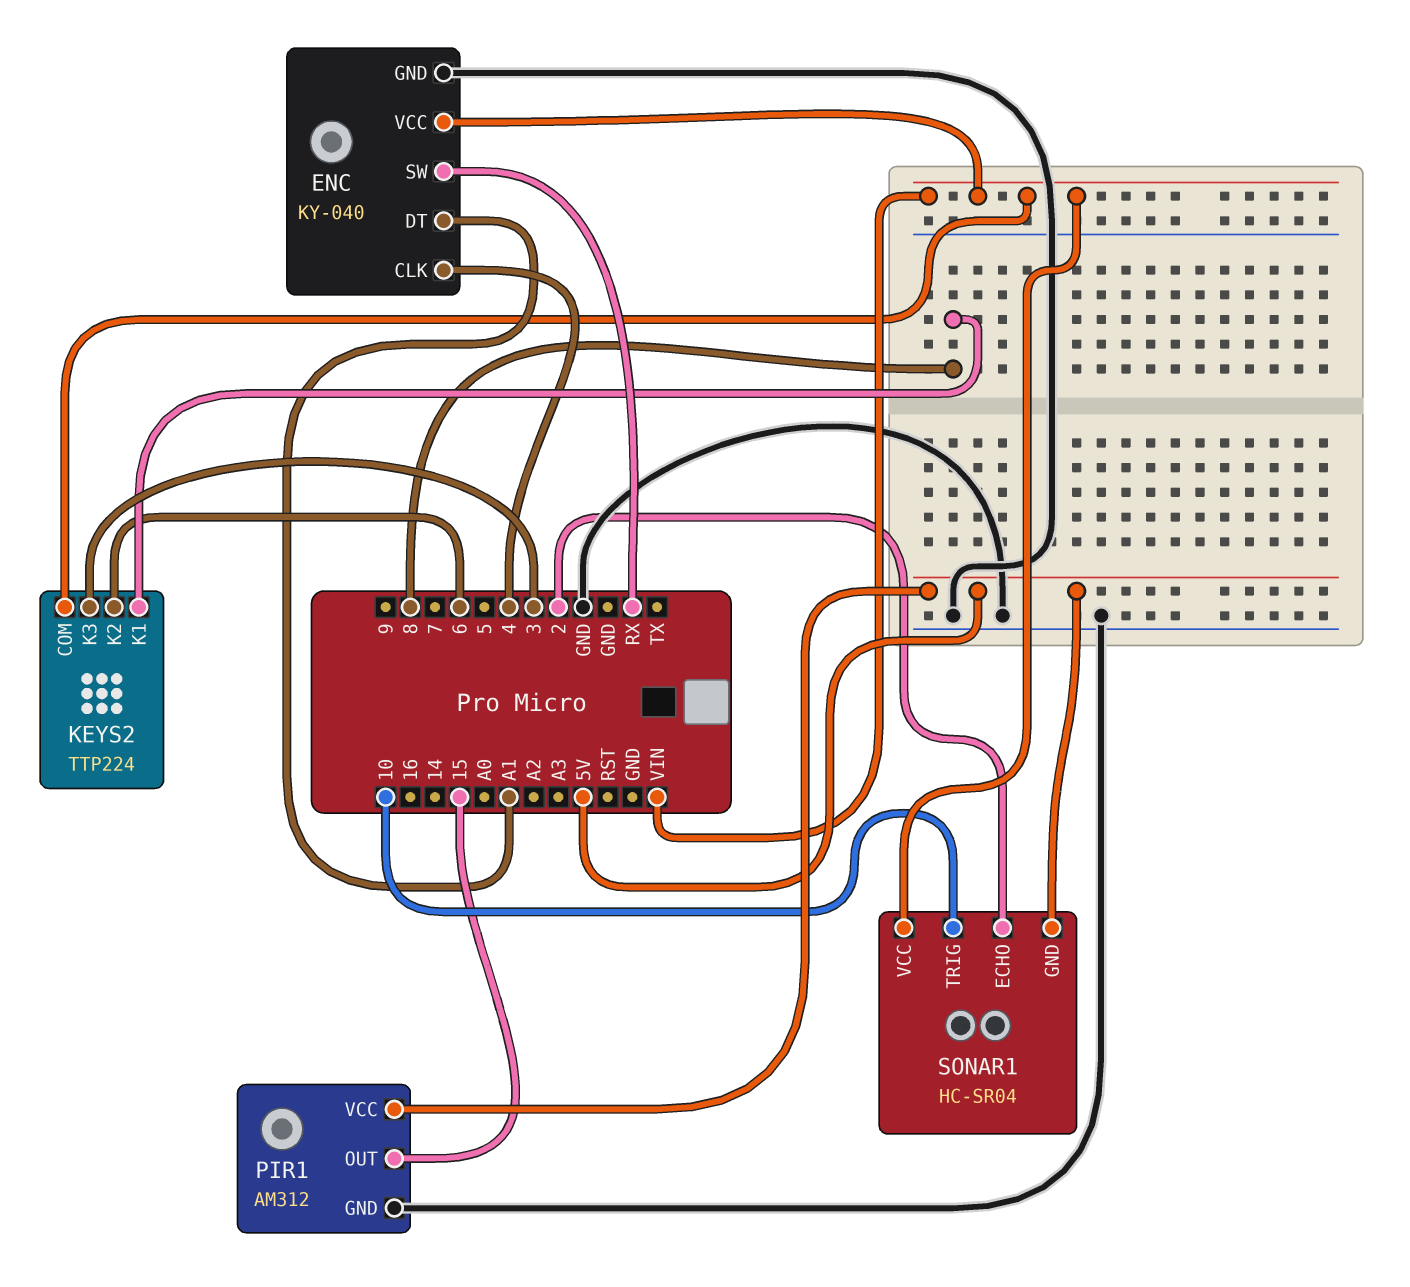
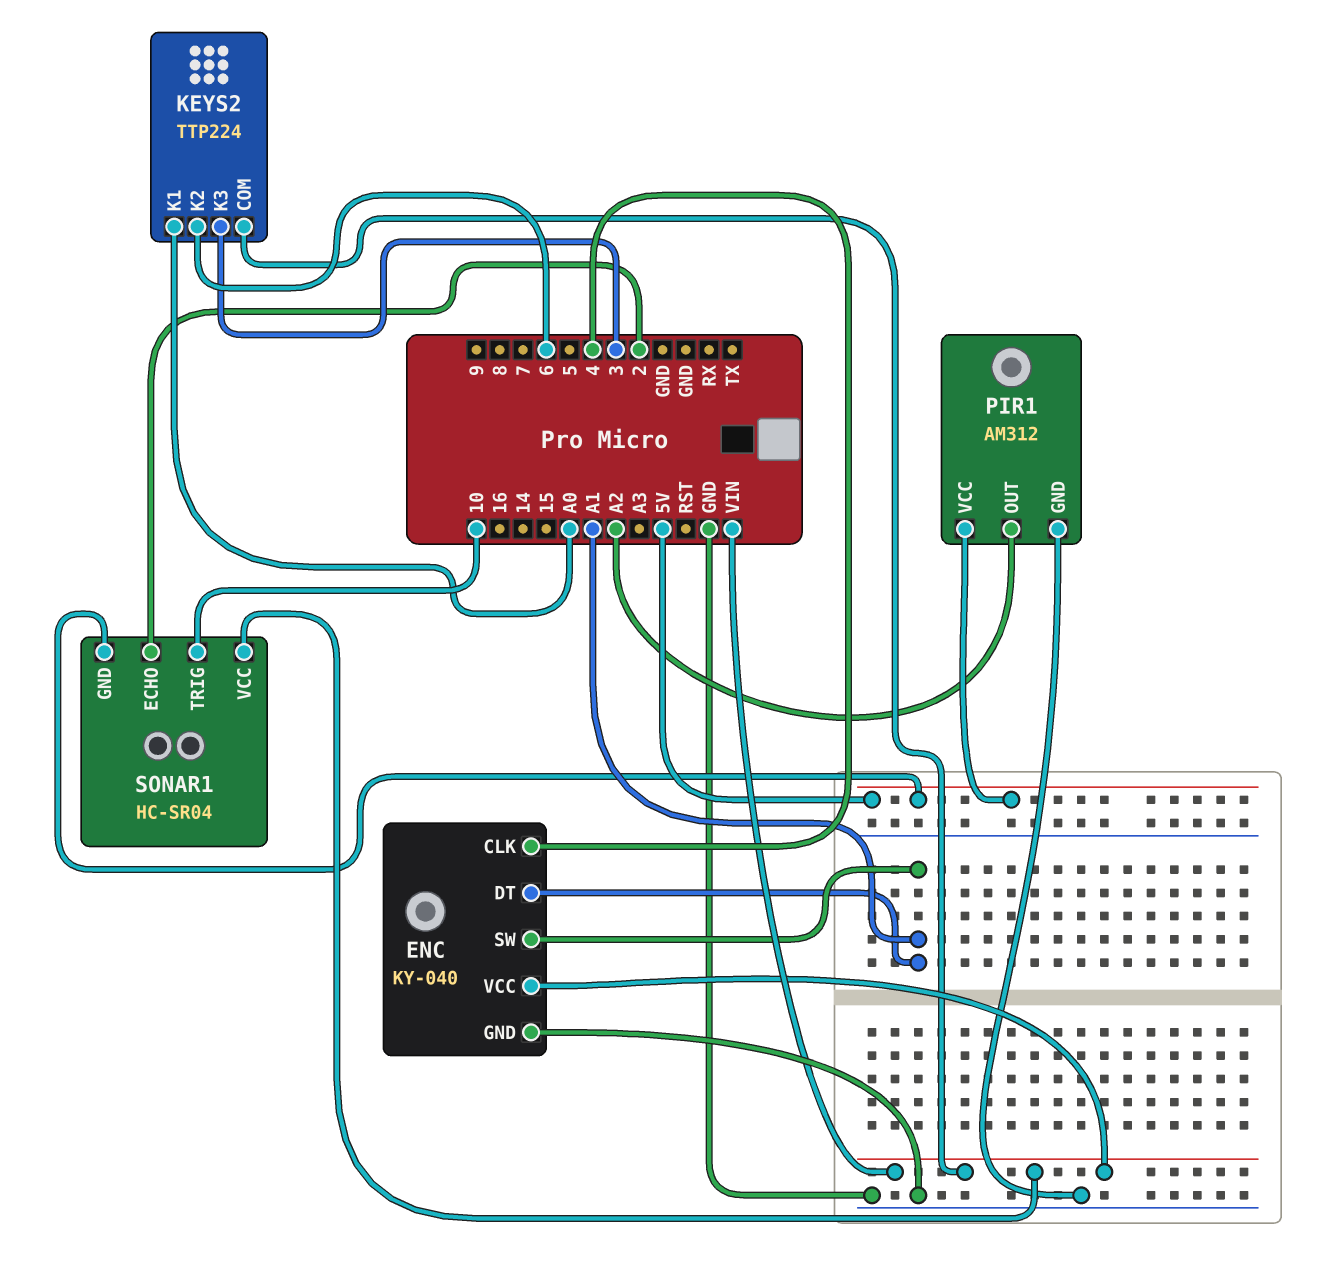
ENC pin SW: RX -> A1
KEYS2 pin K1: 8 -> A0
PIR1 pin OUT: 15 -> A2

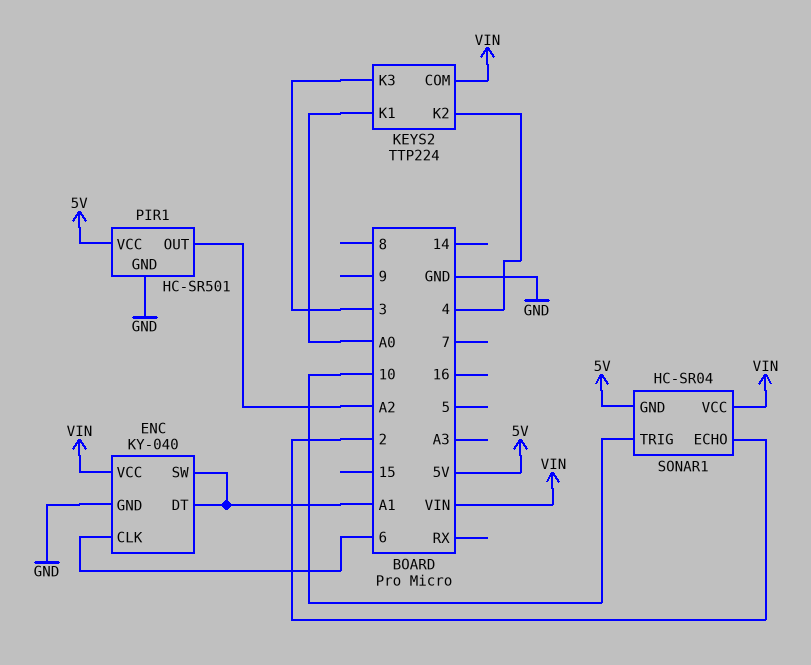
ENC pin CLK: 4 -> 6
KEYS2 pin K2: 6 -> 4
PIR1: AM312 -> HC-SR501

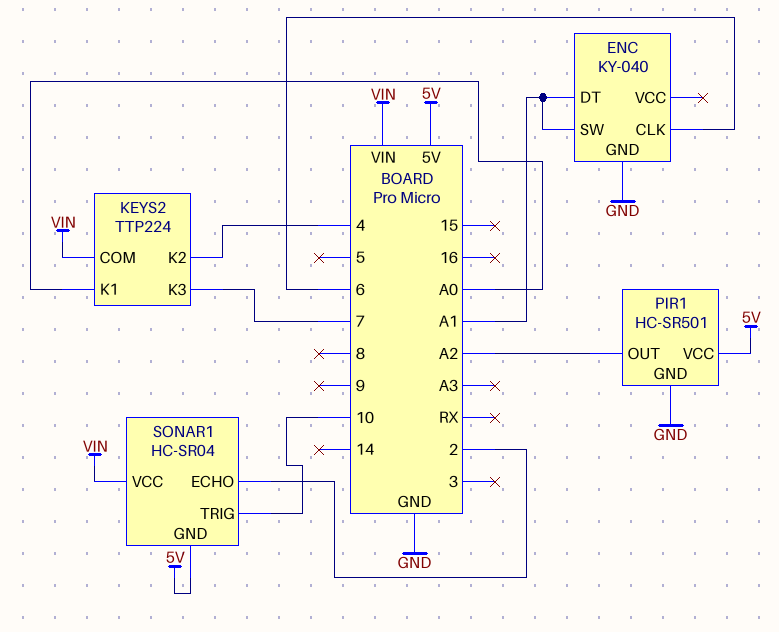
ENC pin VCC: VIN -> none
KEYS2 pin K3: 3 -> 7

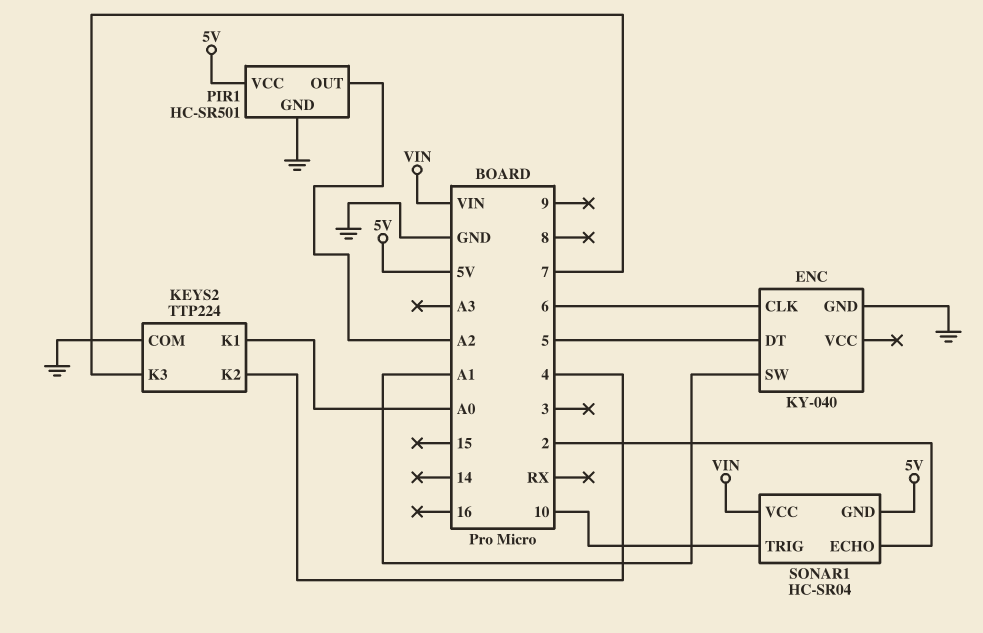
ENC pin DT: A1 -> 5
KEYS2 pin COM: VIN -> GND

